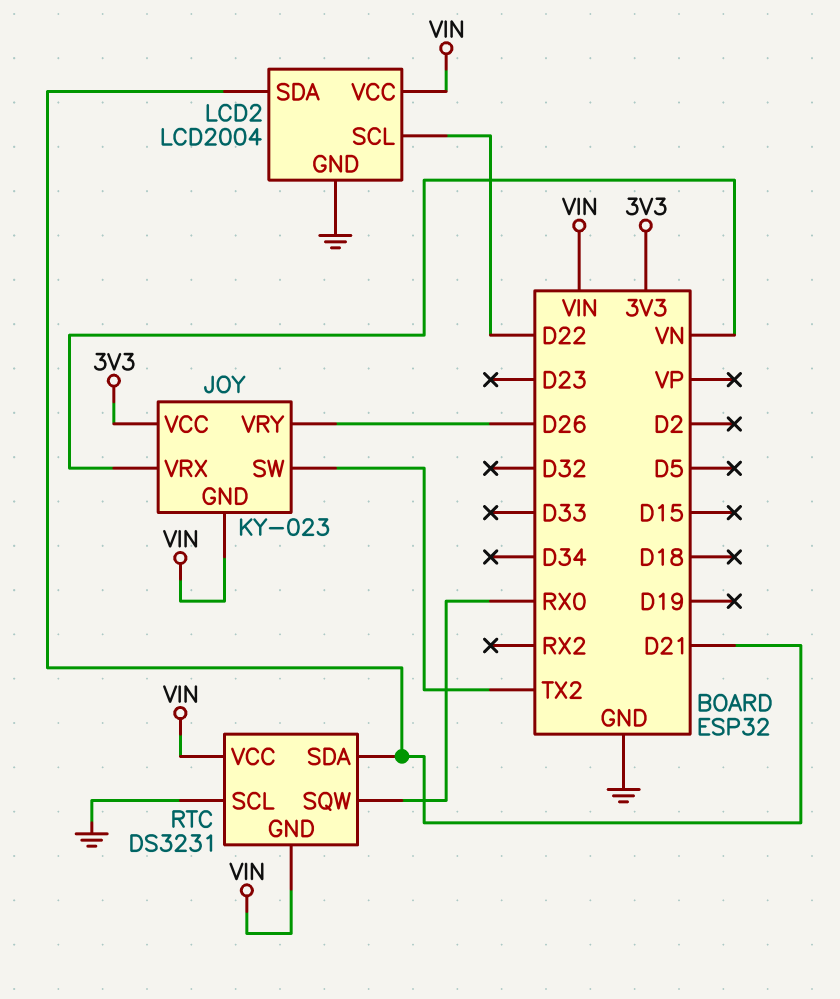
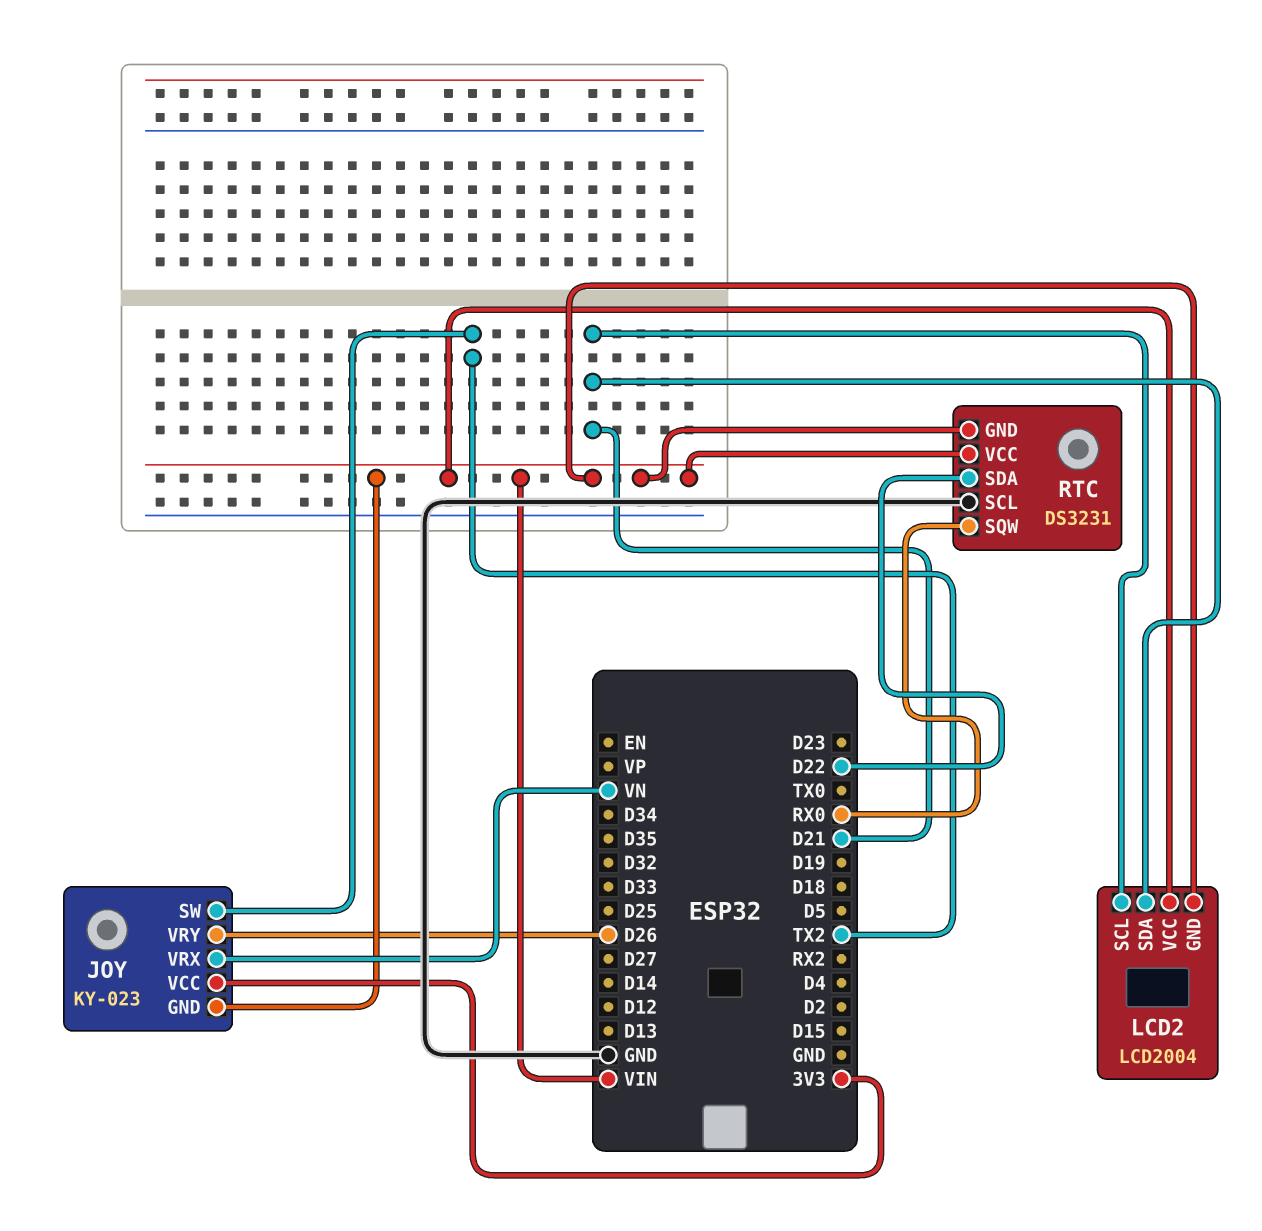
LCD2 pin GND: GND -> VIN
LCD2 pin SCL: D22 -> D21
RTC pin SDA: D21 -> D22

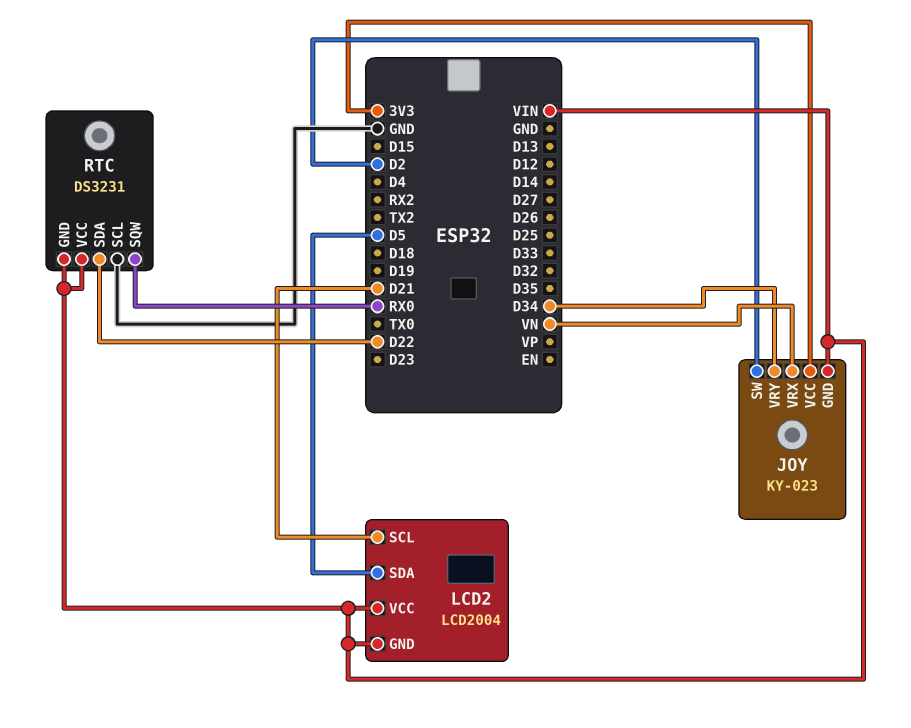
JOY pin SW: TX2 -> D2
JOY pin VRY: D26 -> D34
LCD2 pin SDA: D21 -> D5

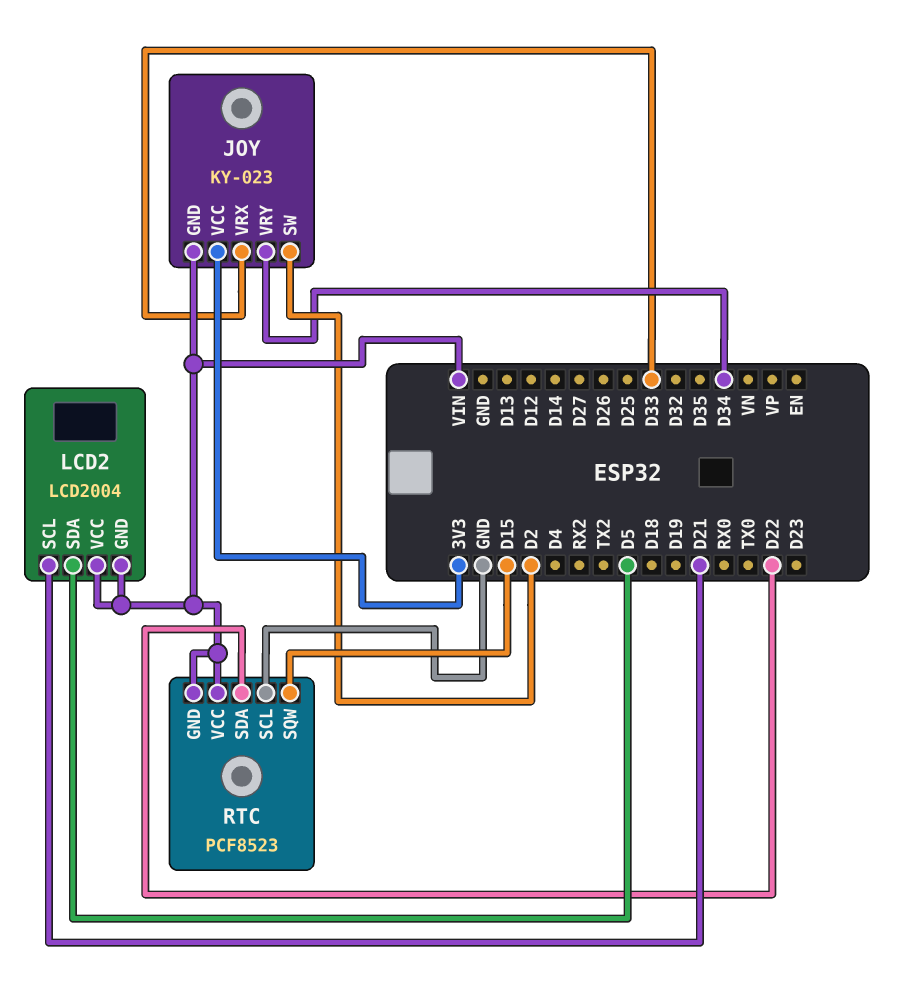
JOY pin VRX: VN -> D33
RTC: DS3231 -> PCF8523
RTC pin SQW: RX0 -> D15

